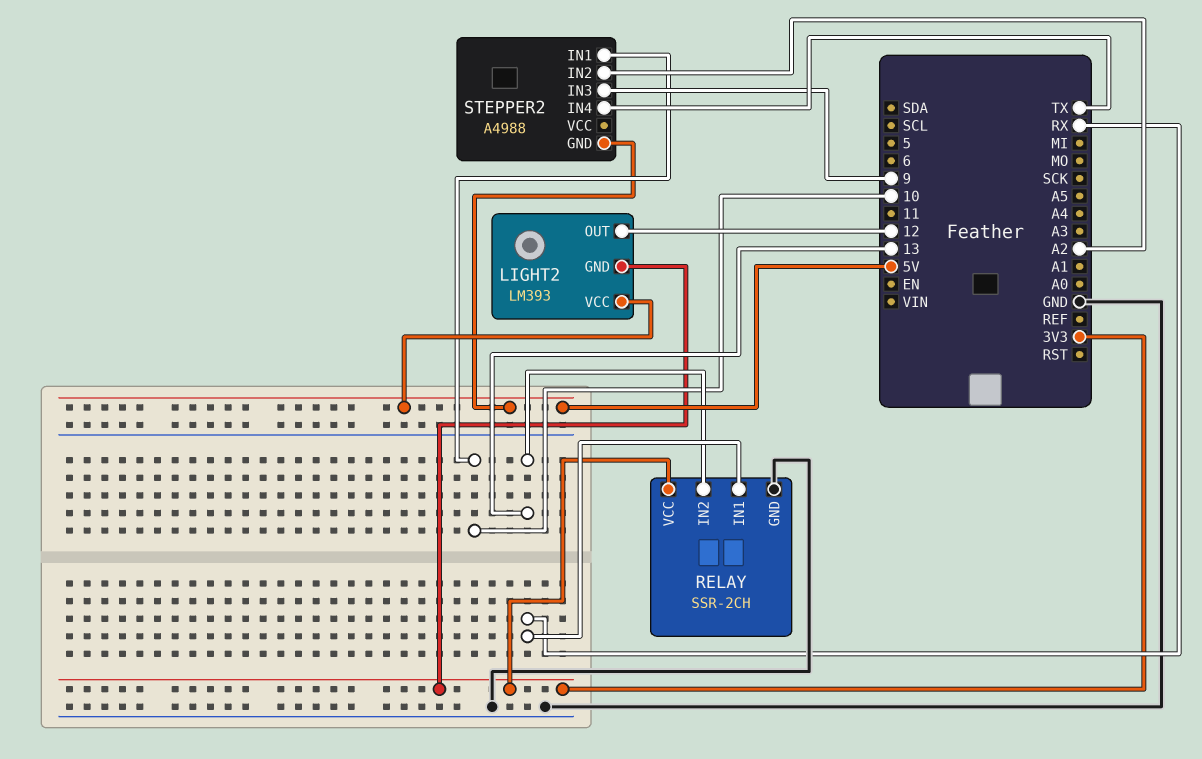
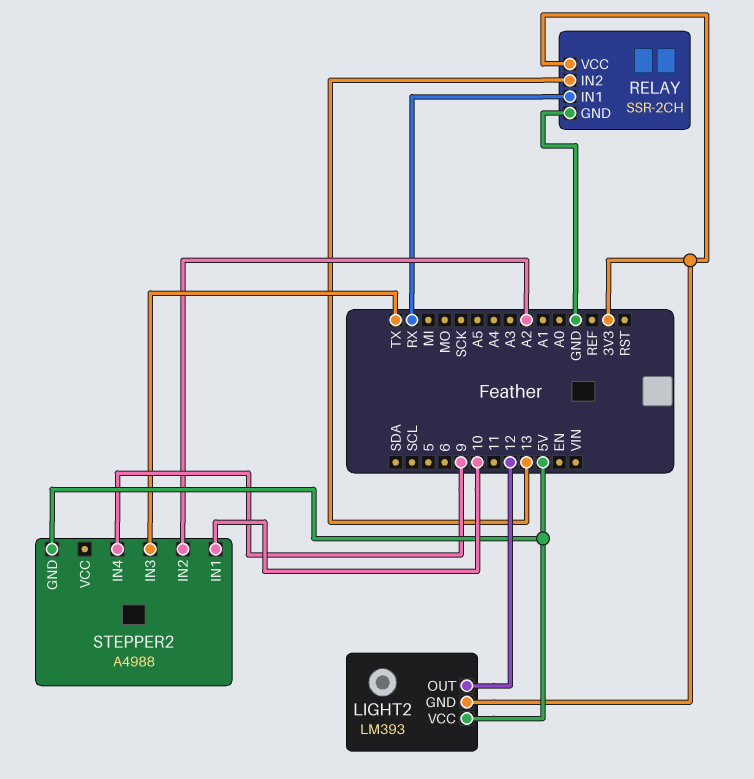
STEPPER2 pin IN3: 9 -> TX
STEPPER2 pin IN4: TX -> 9

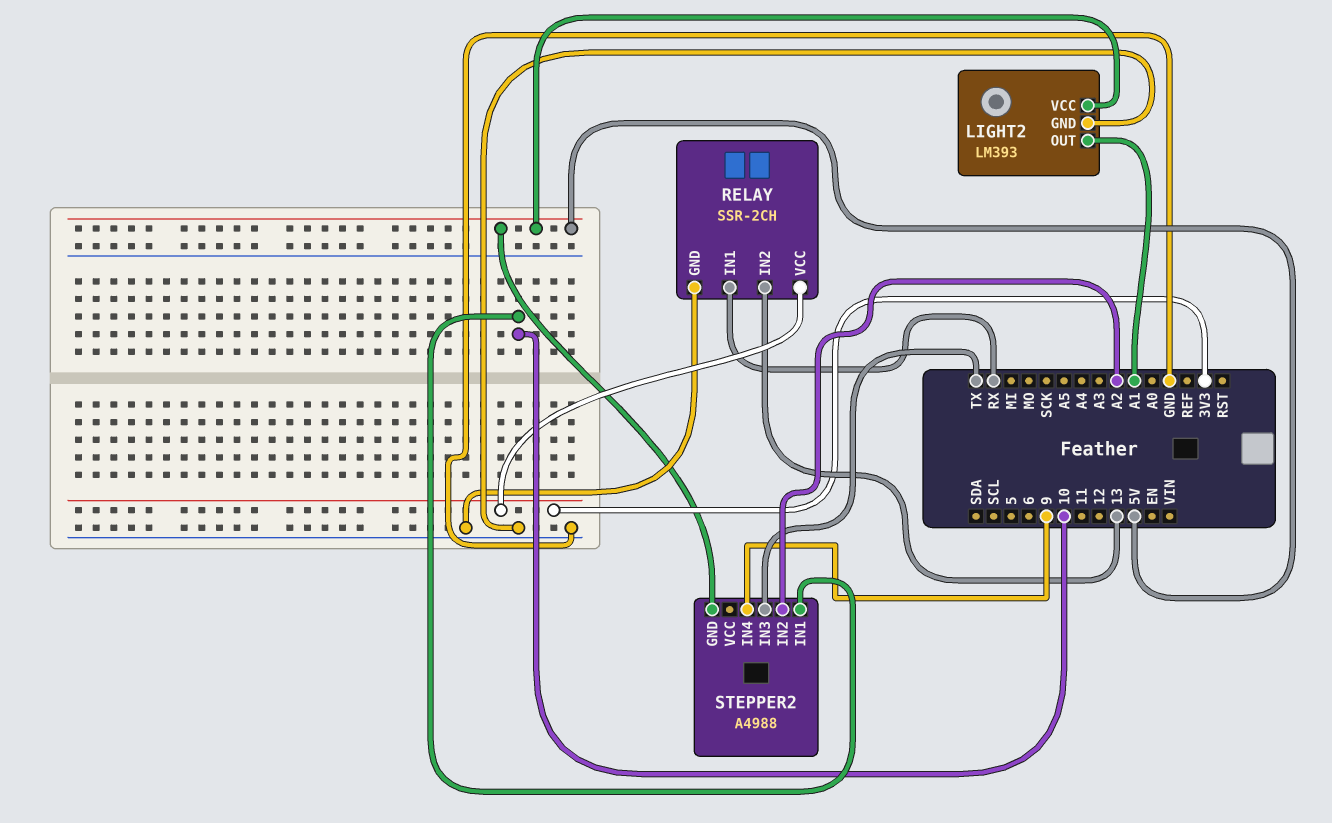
LIGHT2 pin GND: 3V3 -> GND
LIGHT2 pin OUT: 12 -> A1

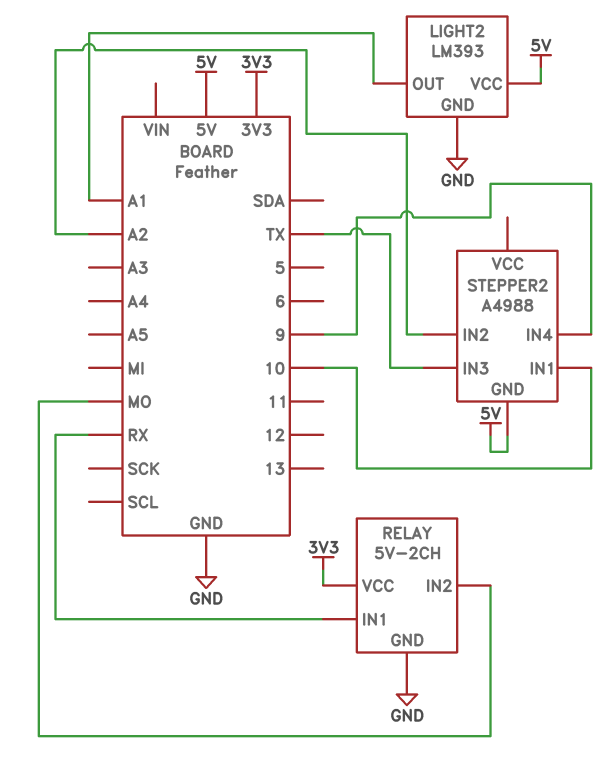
RELAY: SSR-2CH -> 5V-2CH
RELAY pin IN2: 13 -> MO

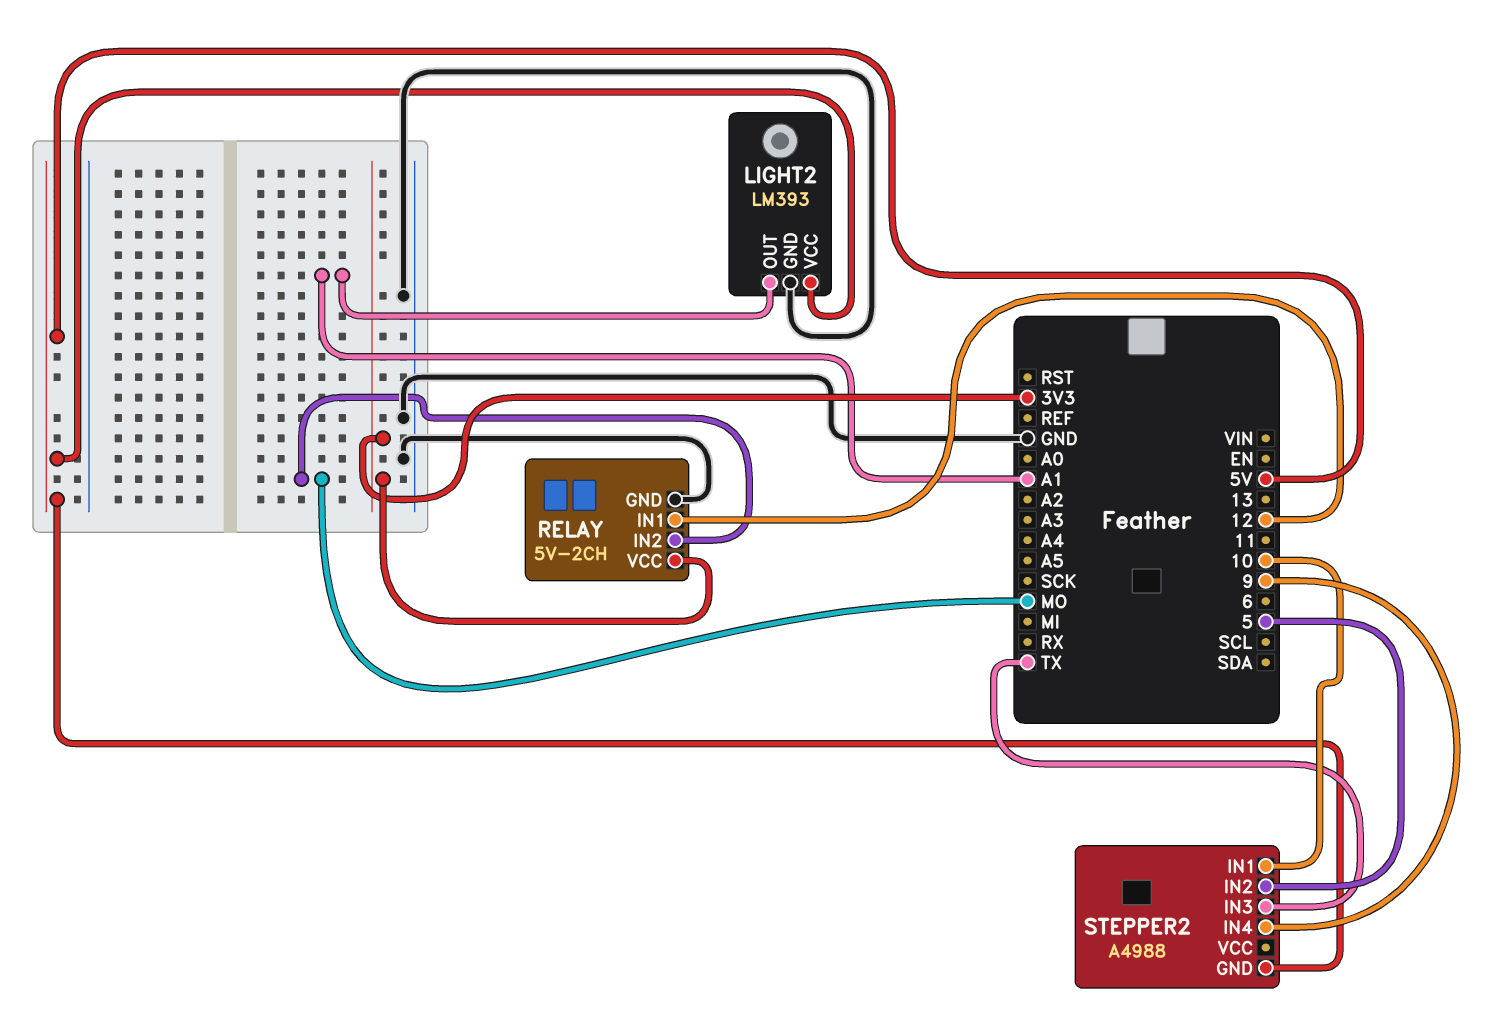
RELAY pin IN1: RX -> 12
STEPPER2 pin IN2: A2 -> 5

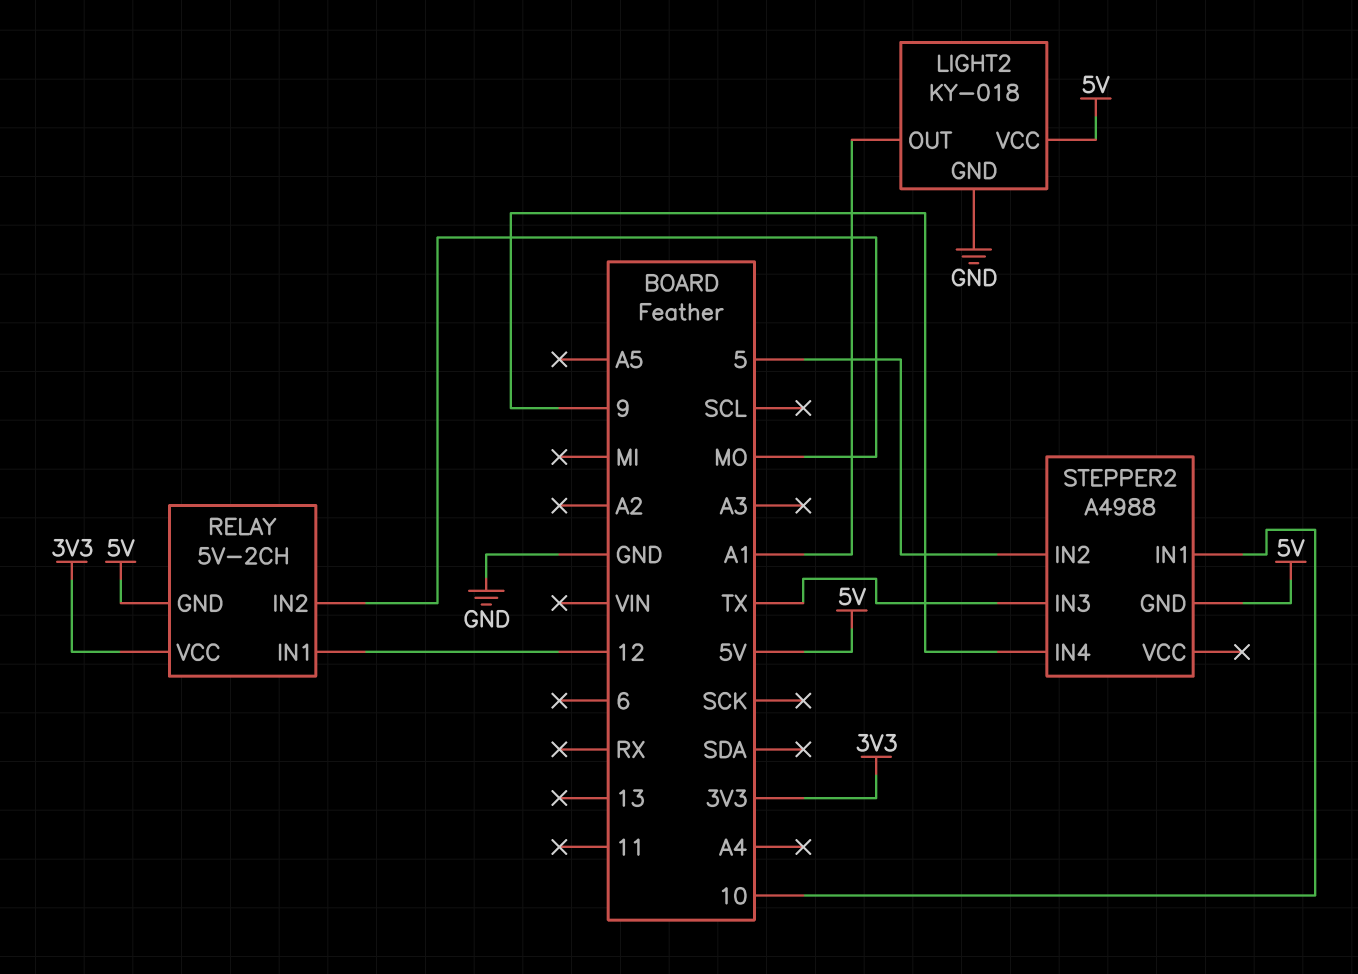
LIGHT2: LM393 -> KY-018
RELAY pin GND: GND -> 5V

